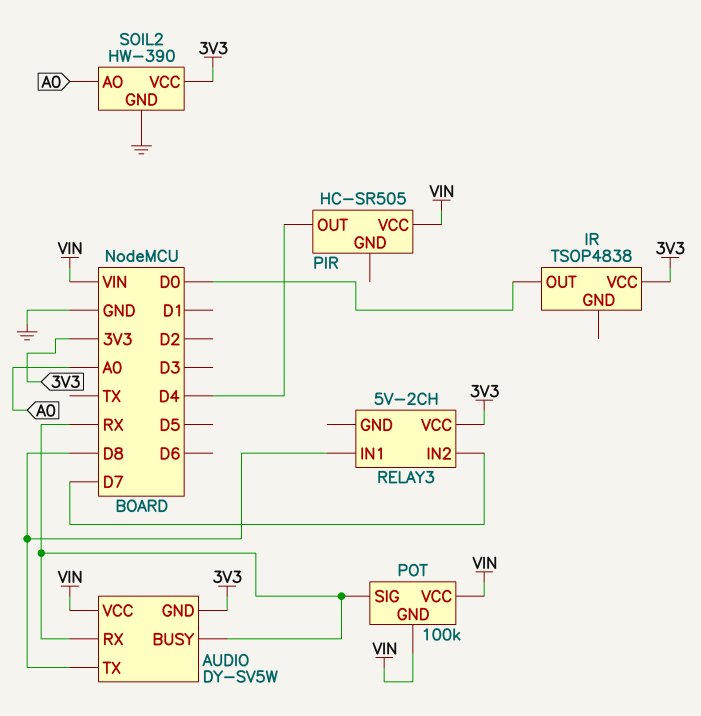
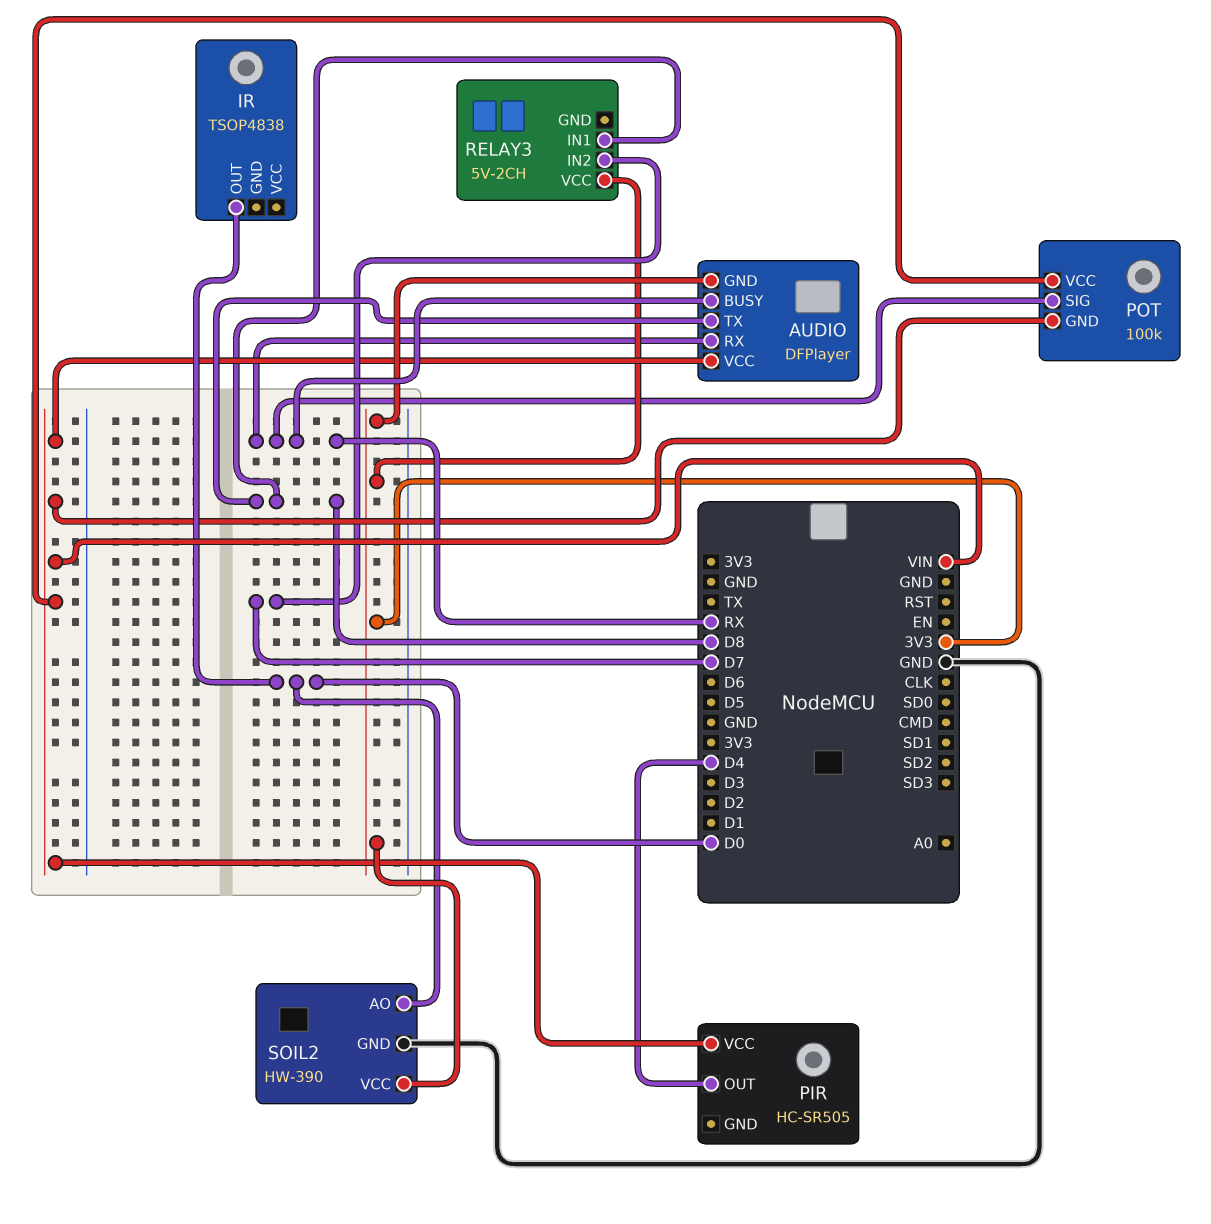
AUDIO: DY-SV5W -> DFPlayer
IR pin VCC: 3V3 -> none
SOIL2 pin AO: A0 -> D0

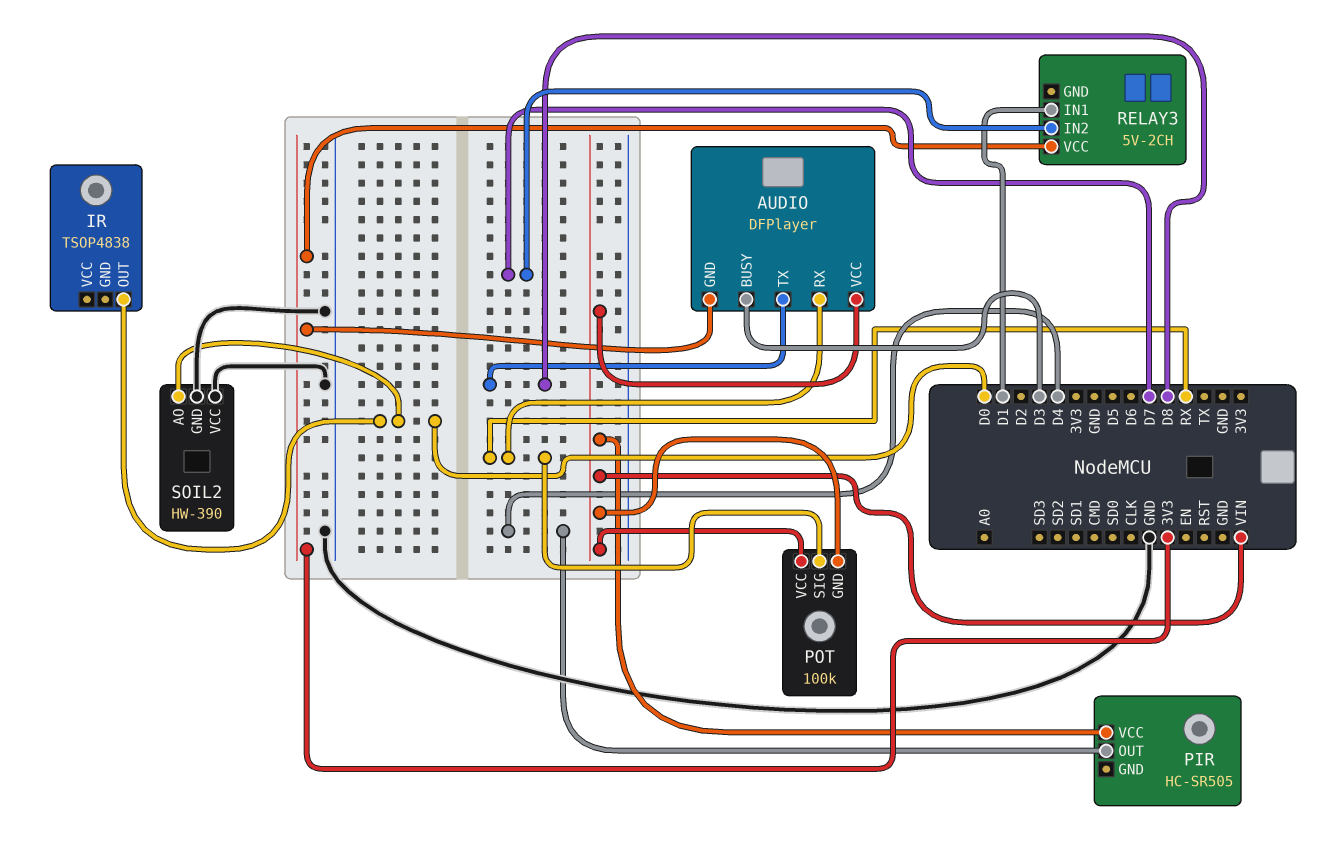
AUDIO pin BUSY: RX -> D3
RELAY3 pin IN1: D8 -> D1
SOIL2 pin VCC: 3V3 -> GND

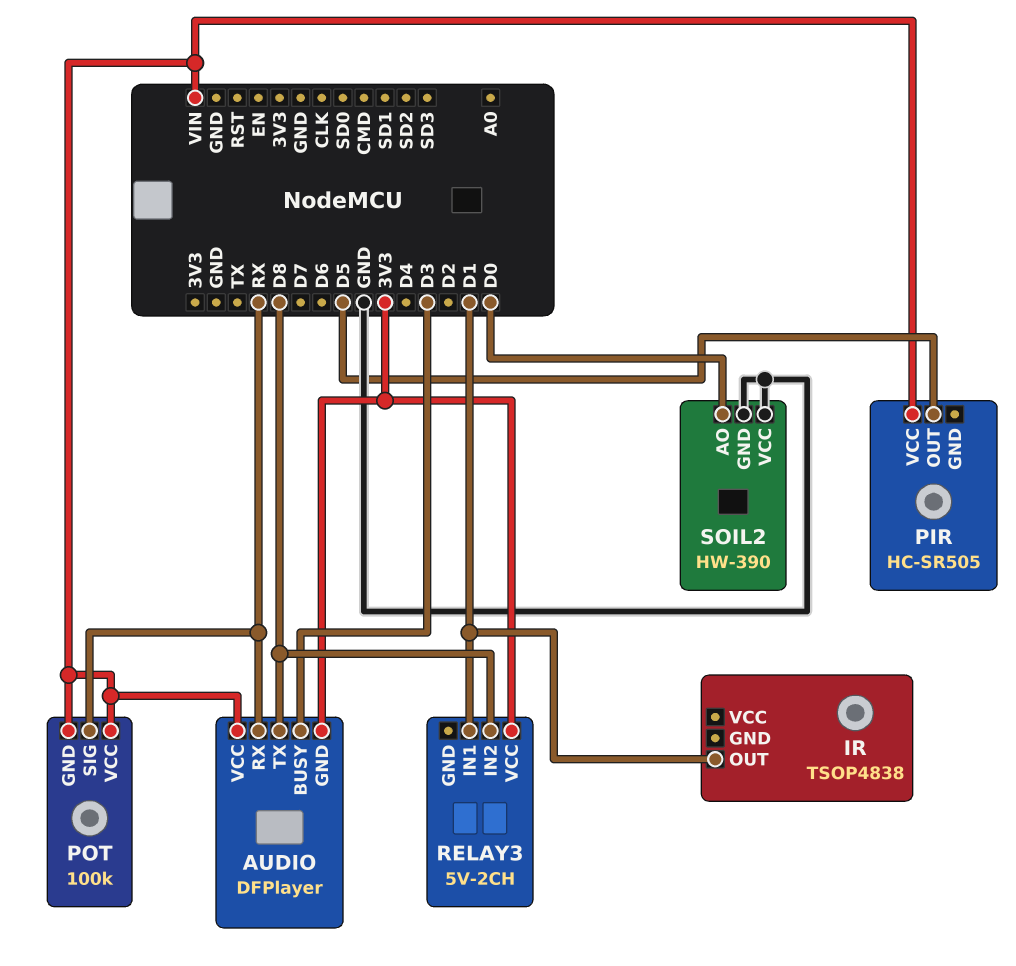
IR pin OUT: D0 -> D1
PIR pin OUT: D4 -> D5
RELAY3 pin IN2: D7 -> D8

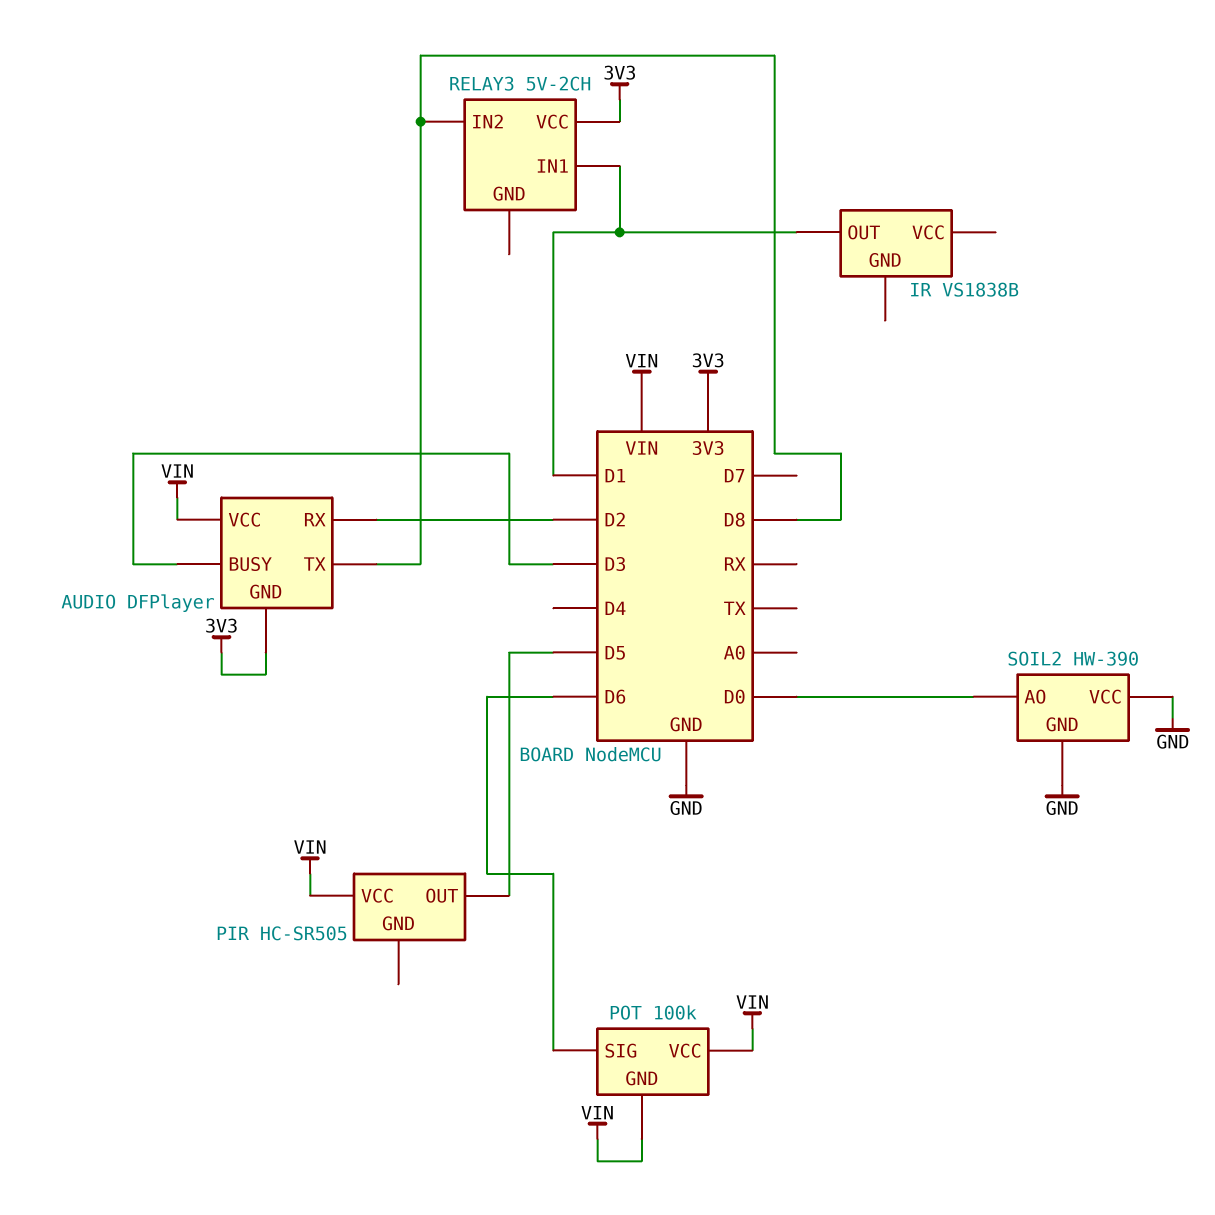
AUDIO pin RX: RX -> D2
IR: TSOP4838 -> VS1838B
POT pin SIG: RX -> D6

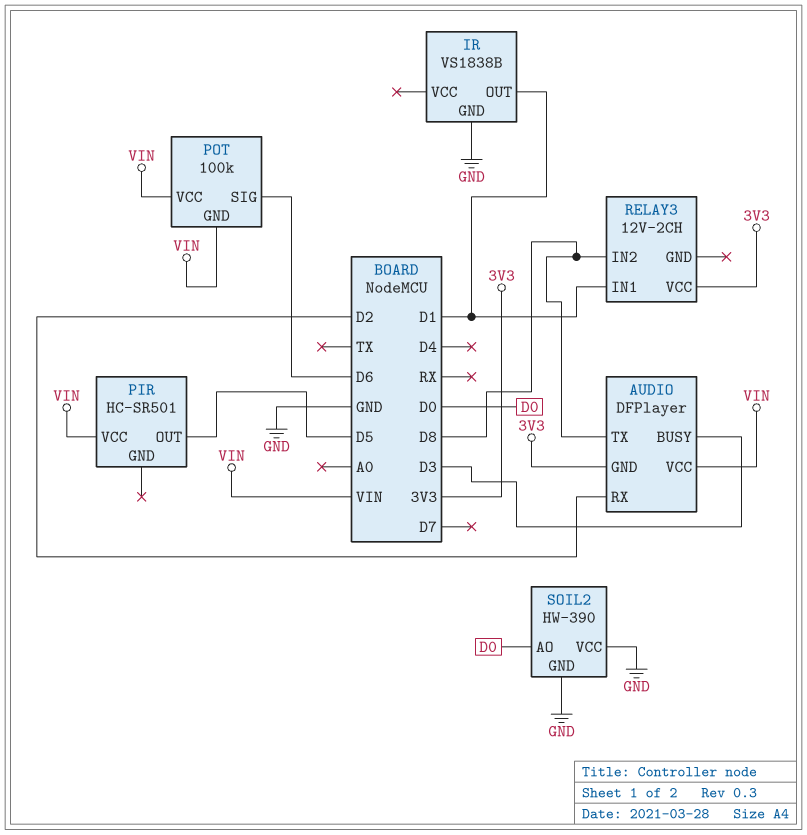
IR pin GND: none -> GND
PIR: HC-SR505 -> HC-SR501
RELAY3: 5V-2CH -> 12V-2CH

